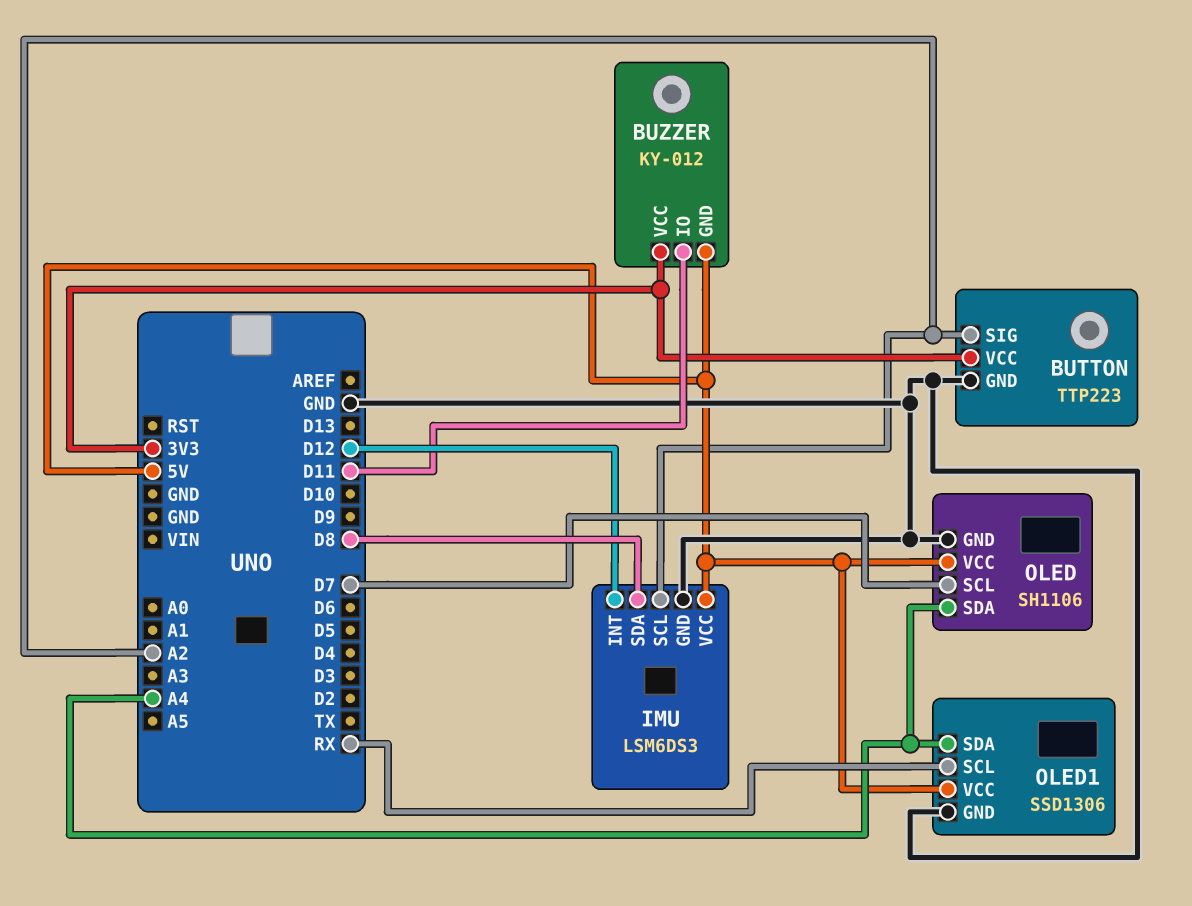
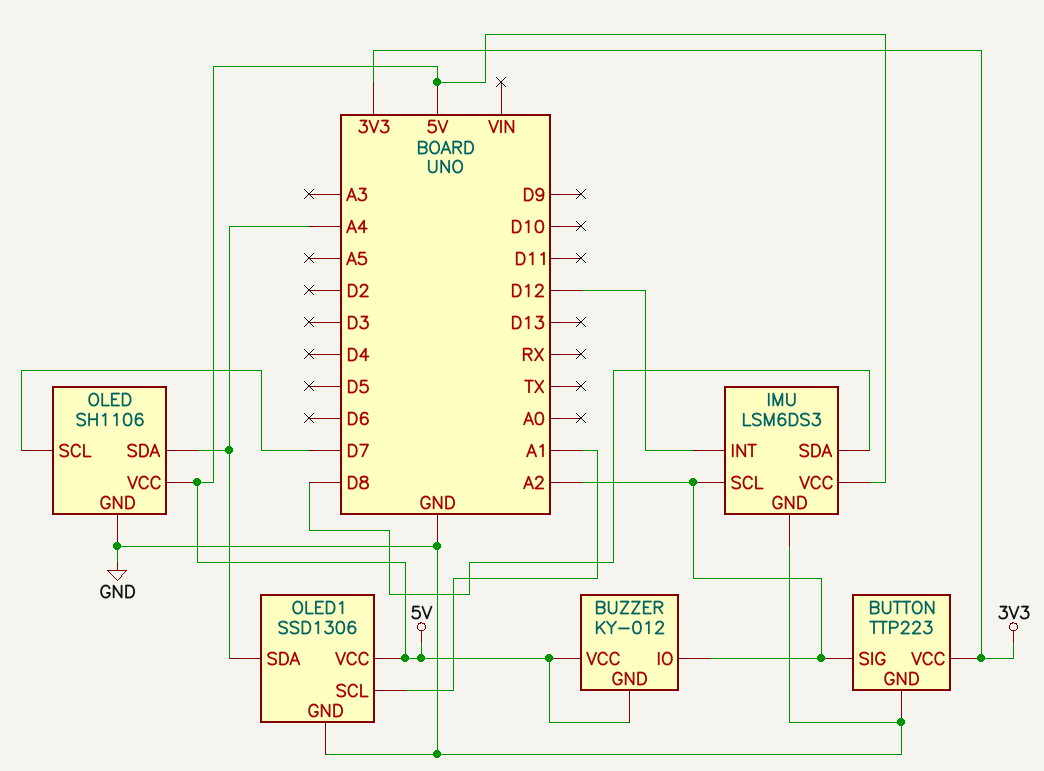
BUZZER pin IO: D11 -> A2
BUZZER pin VCC: 3V3 -> 5V
OLED1 pin SCL: RX -> A1

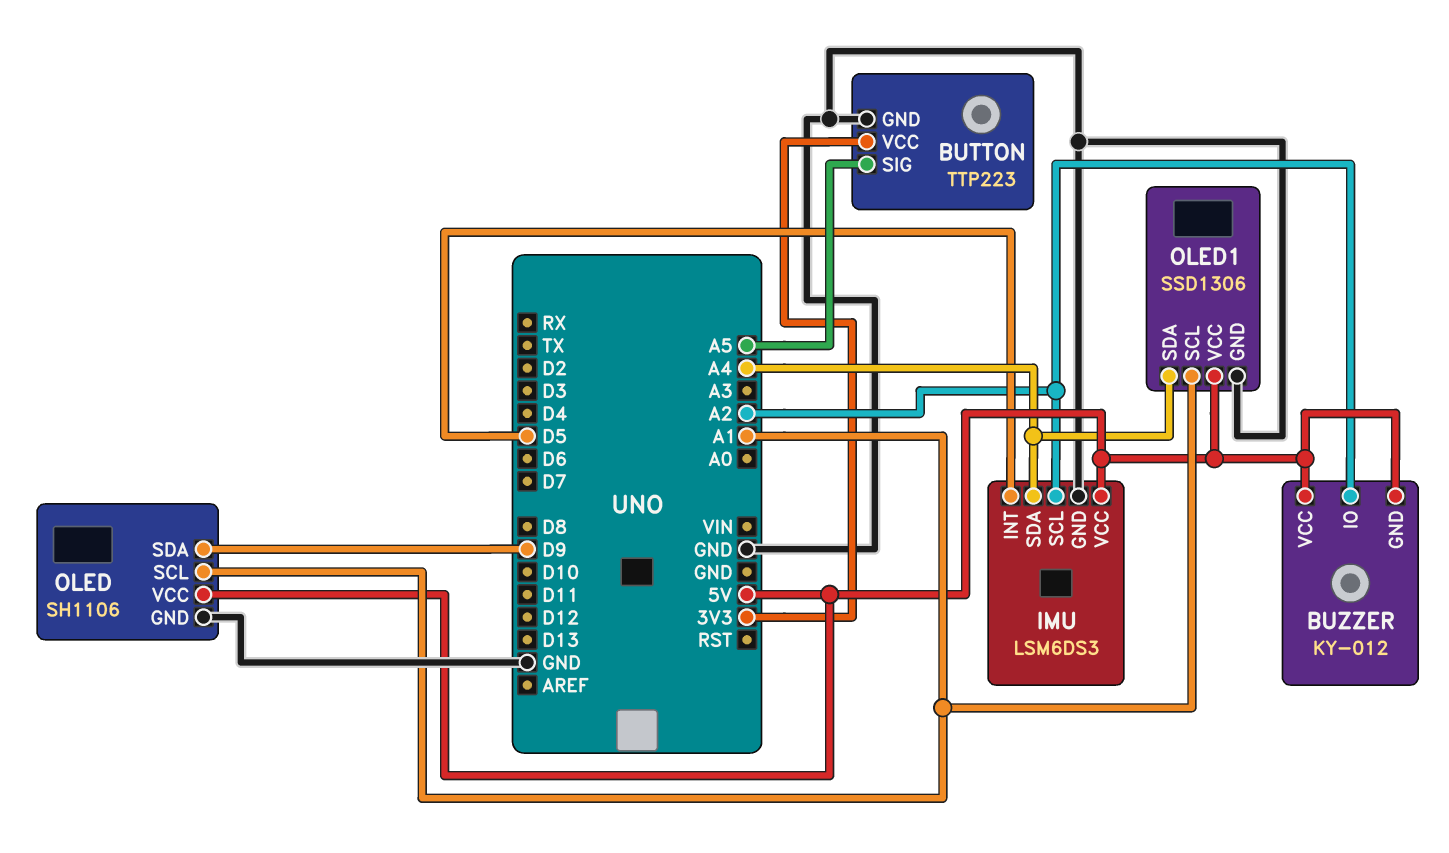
BUTTON pin SIG: A2 -> A5
IMU pin INT: D12 -> D5
IMU pin SDA: D8 -> A4
OLED pin SCL: D7 -> A1
OLED pin SDA: A4 -> D9

